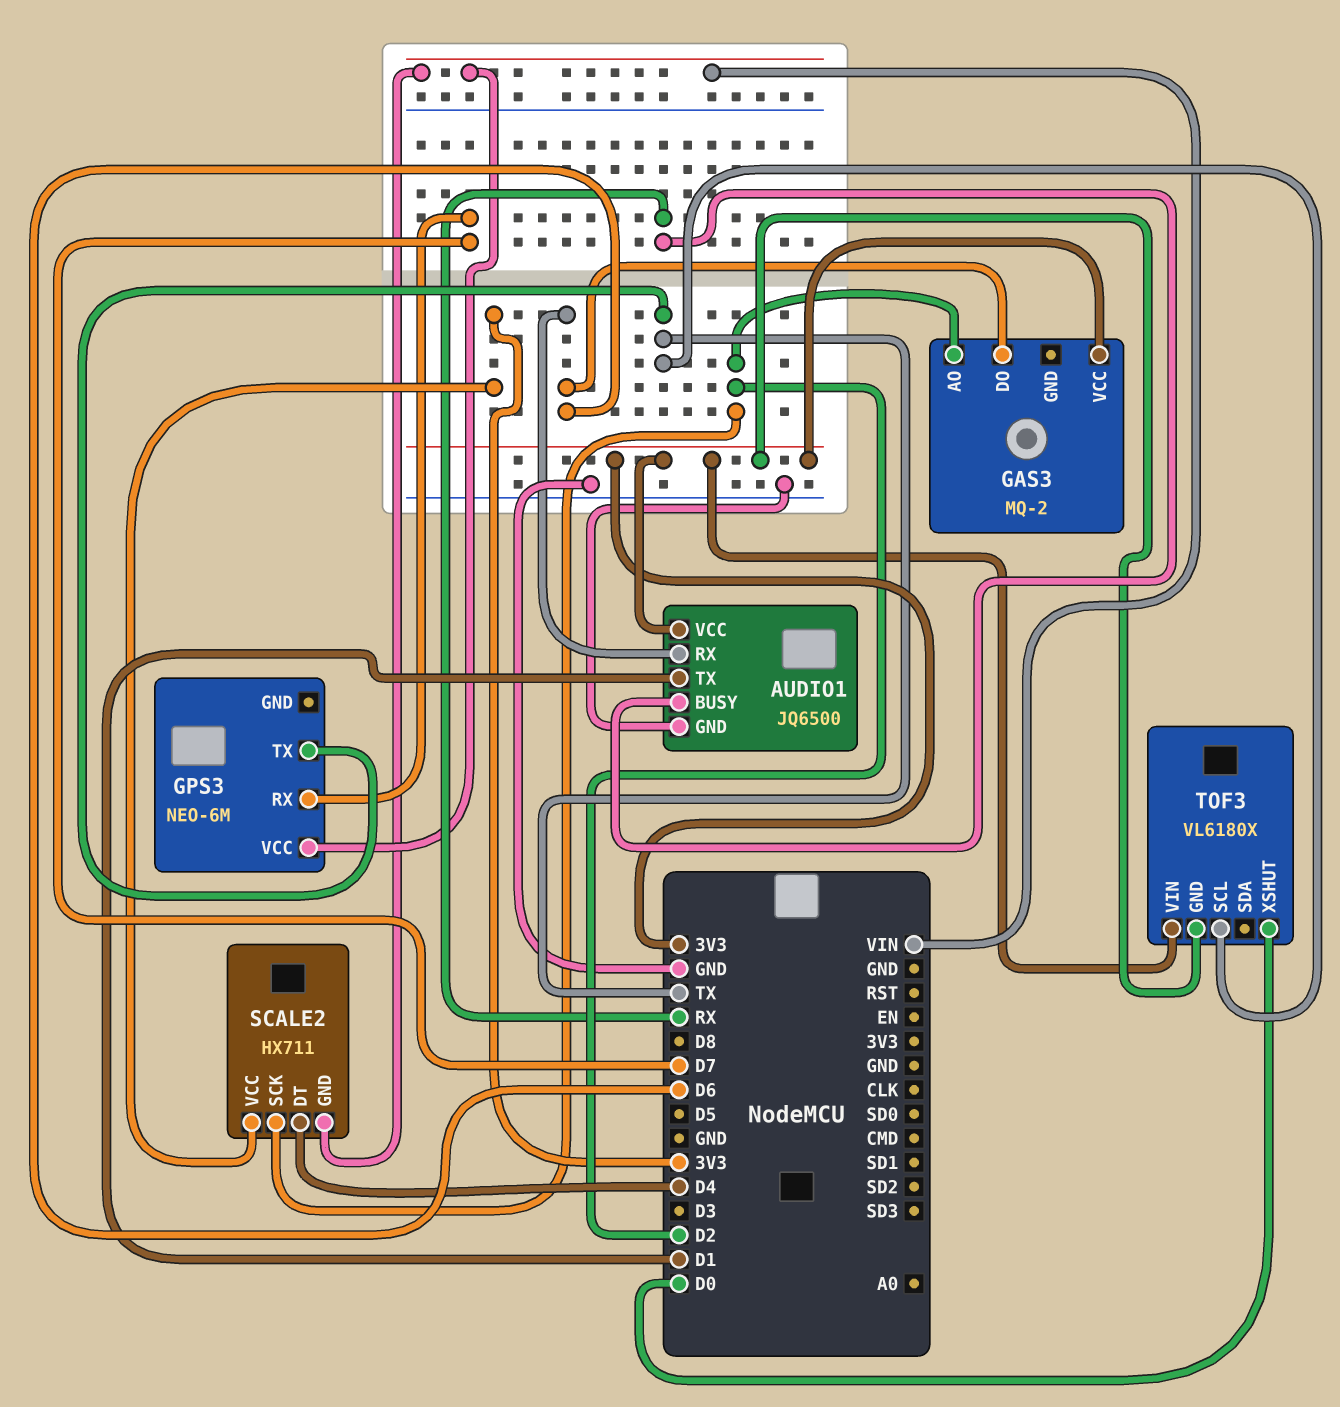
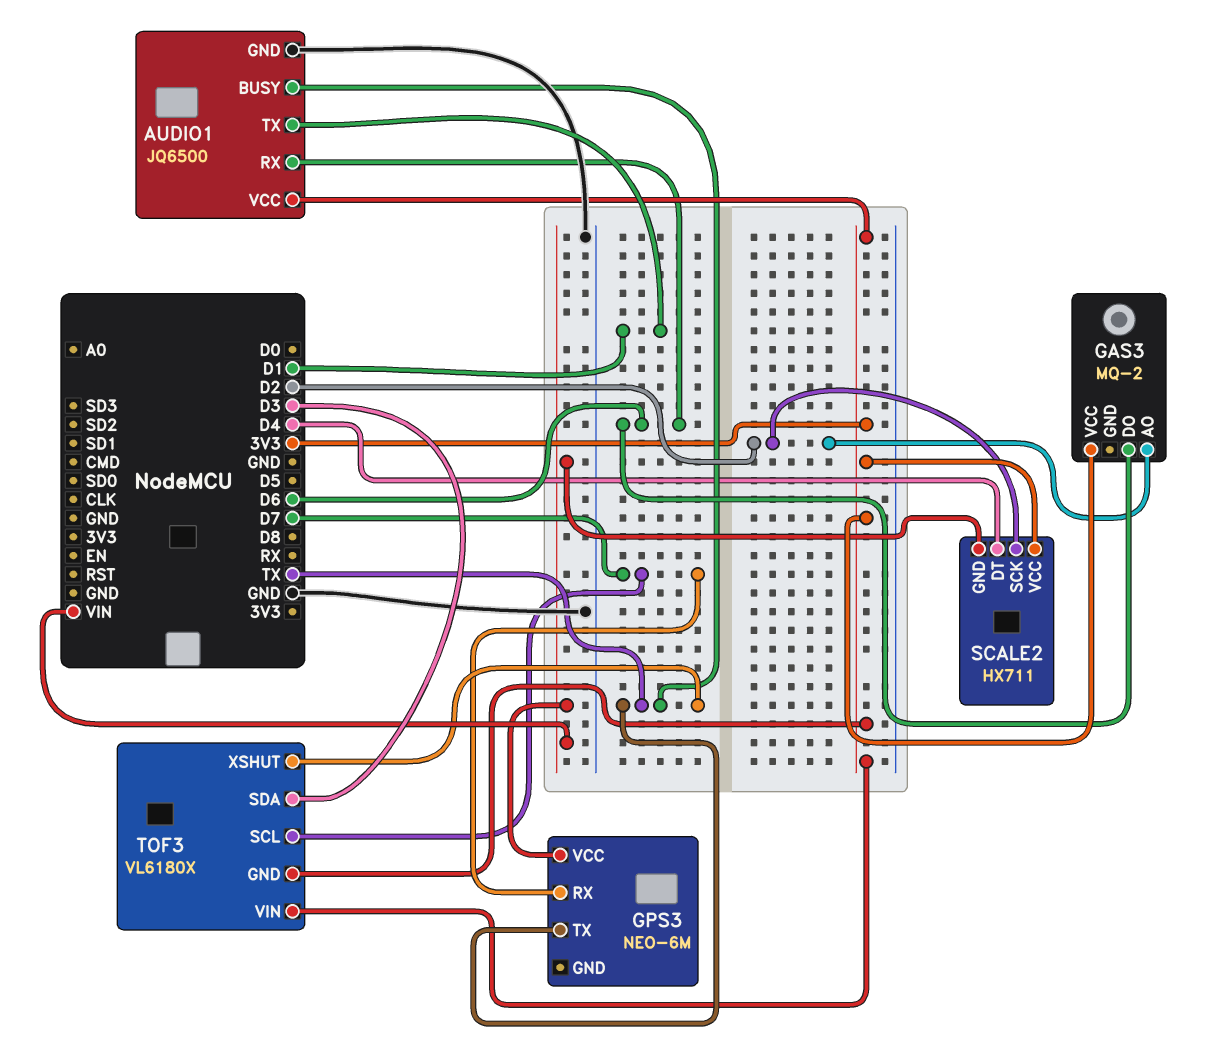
AUDIO1 pin BUSY: RX -> TX
TOF3 pin SCL: TX -> D7
TOF3 pin SDA: none -> D3
TOF3 pin XSHUT: D0 -> TX

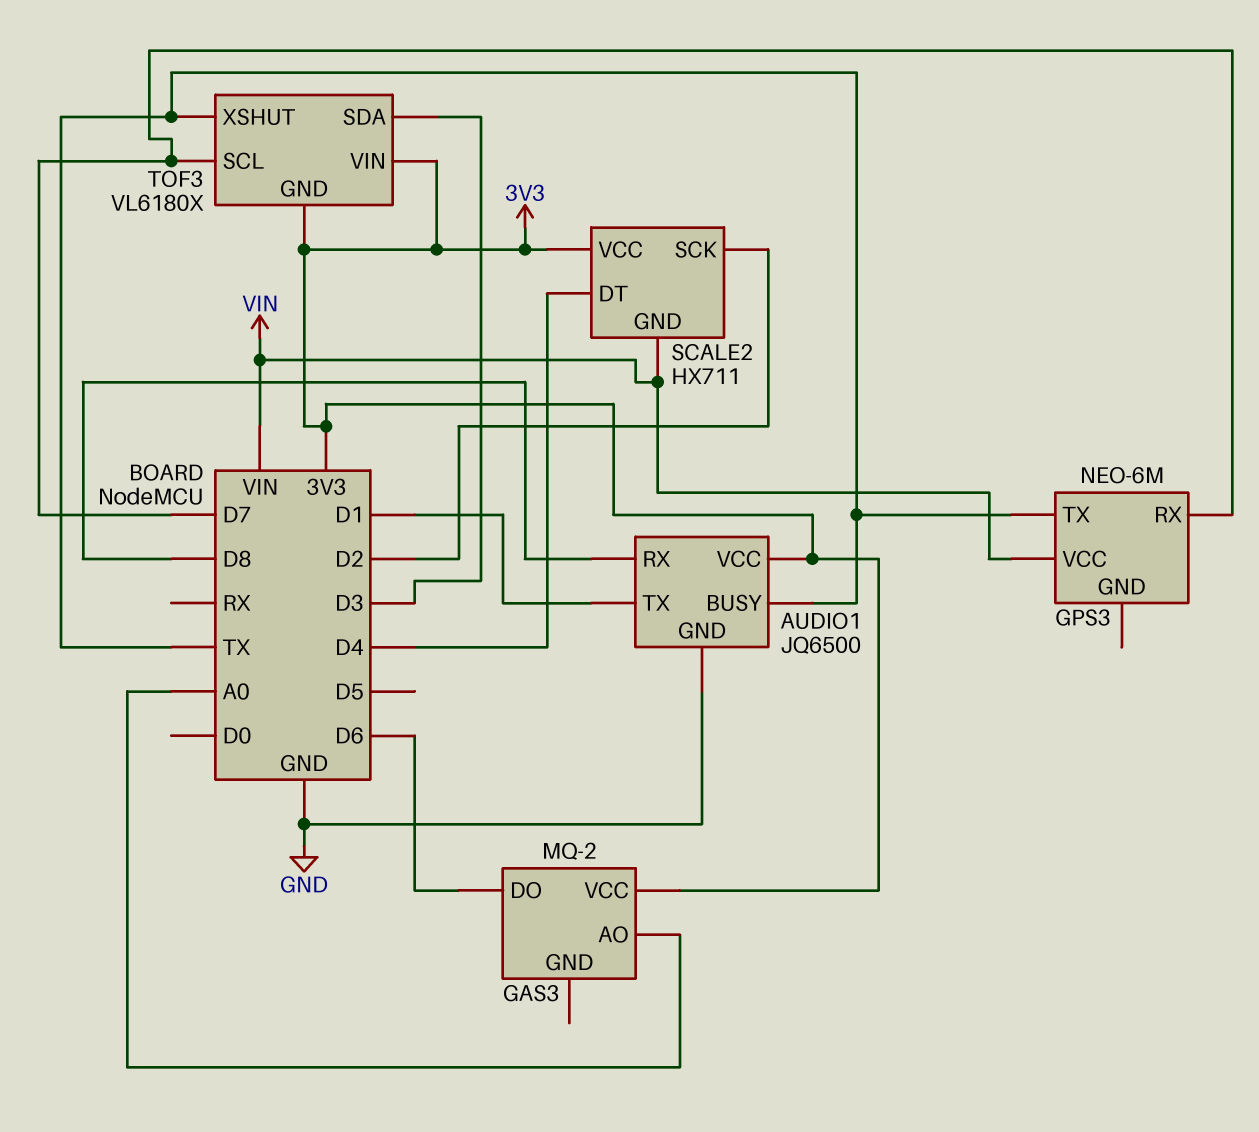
AUDIO1 pin RX: D6 -> D8
GAS3 pin AO: D2 -> A0

